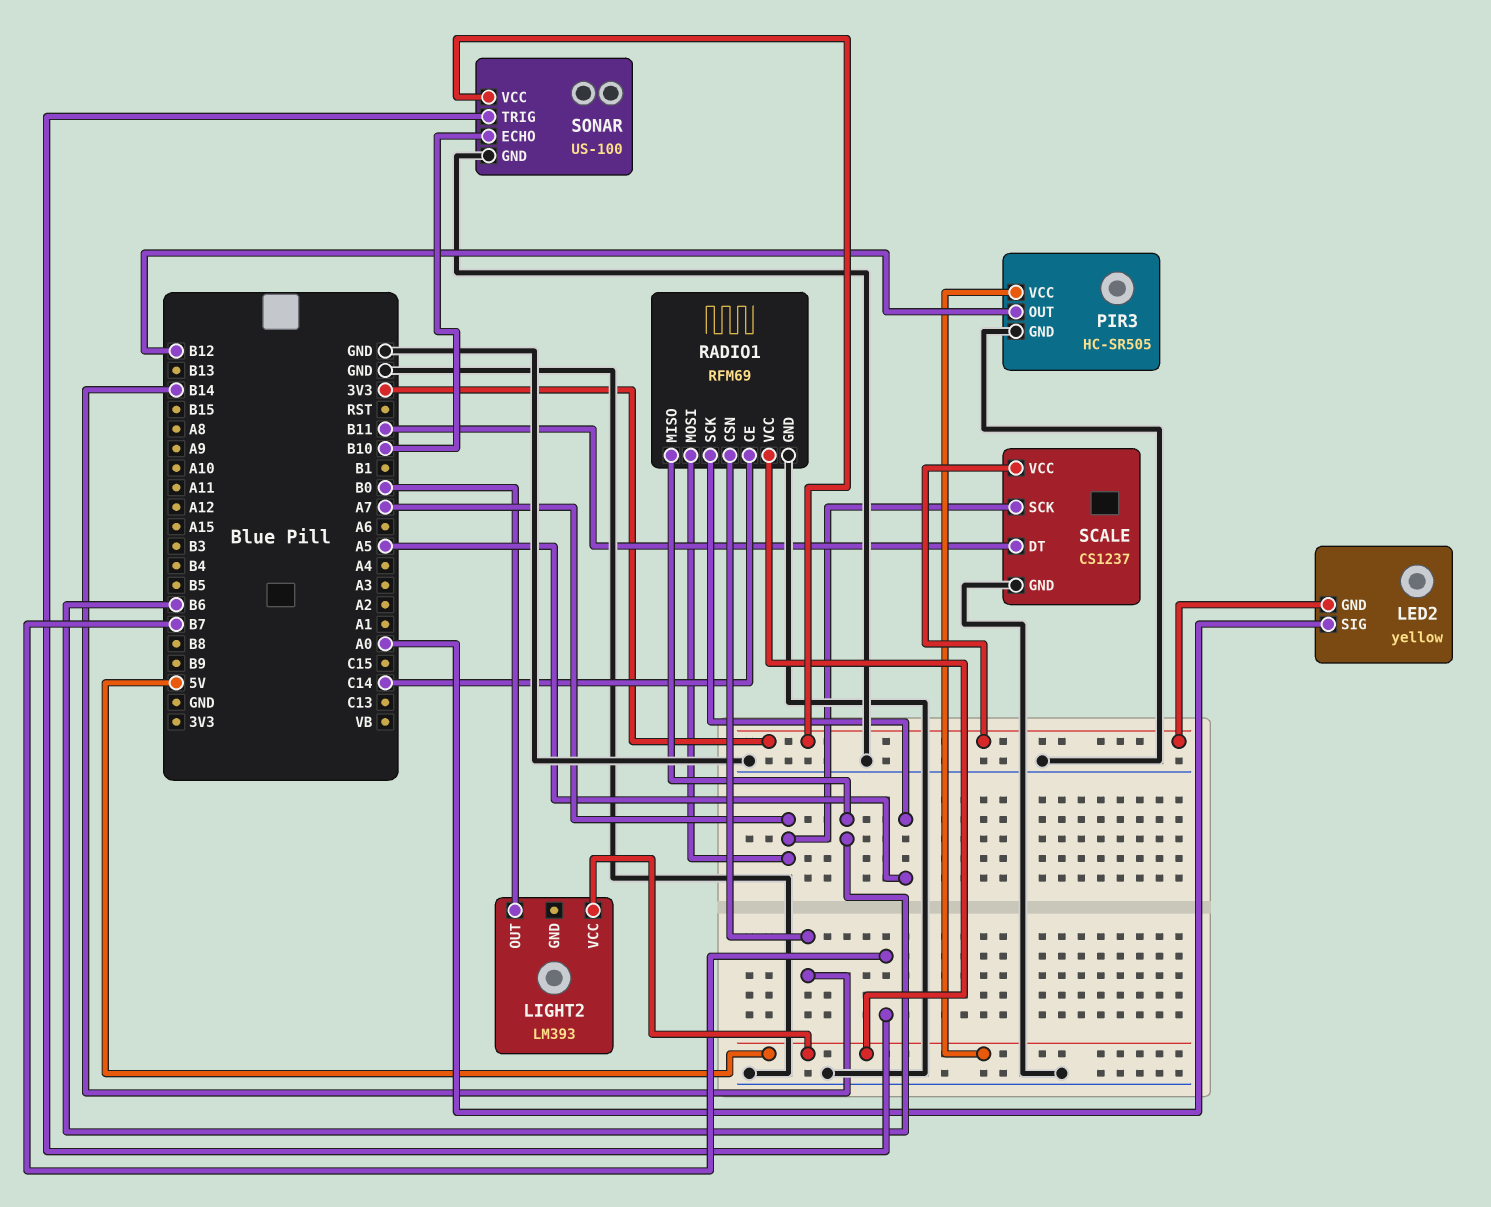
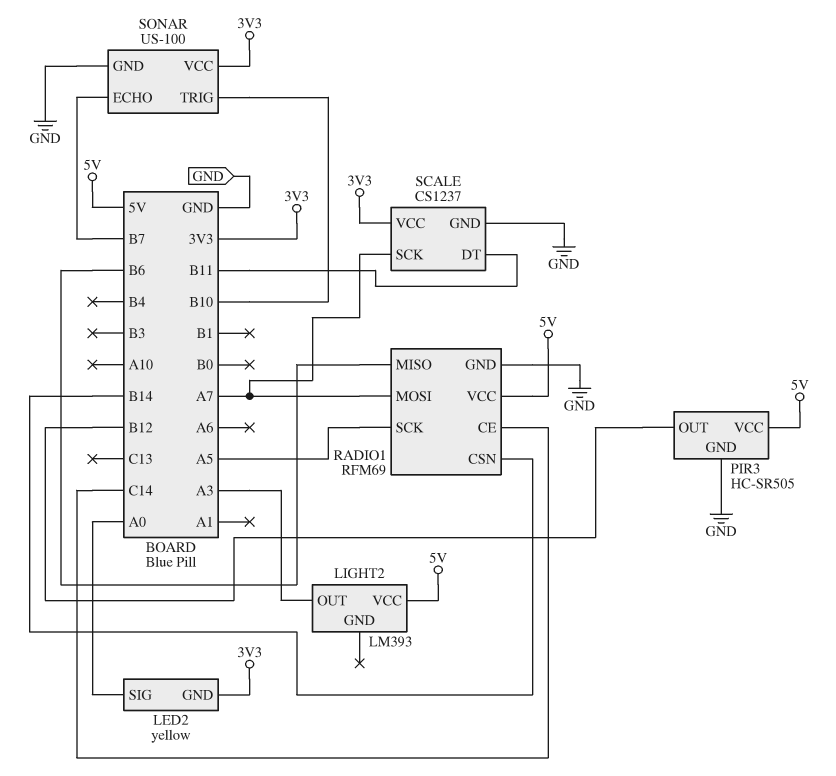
LIGHT2 pin OUT: B0 -> A3
SONAR pin ECHO: B10 -> B7
SONAR pin TRIG: B7 -> B10

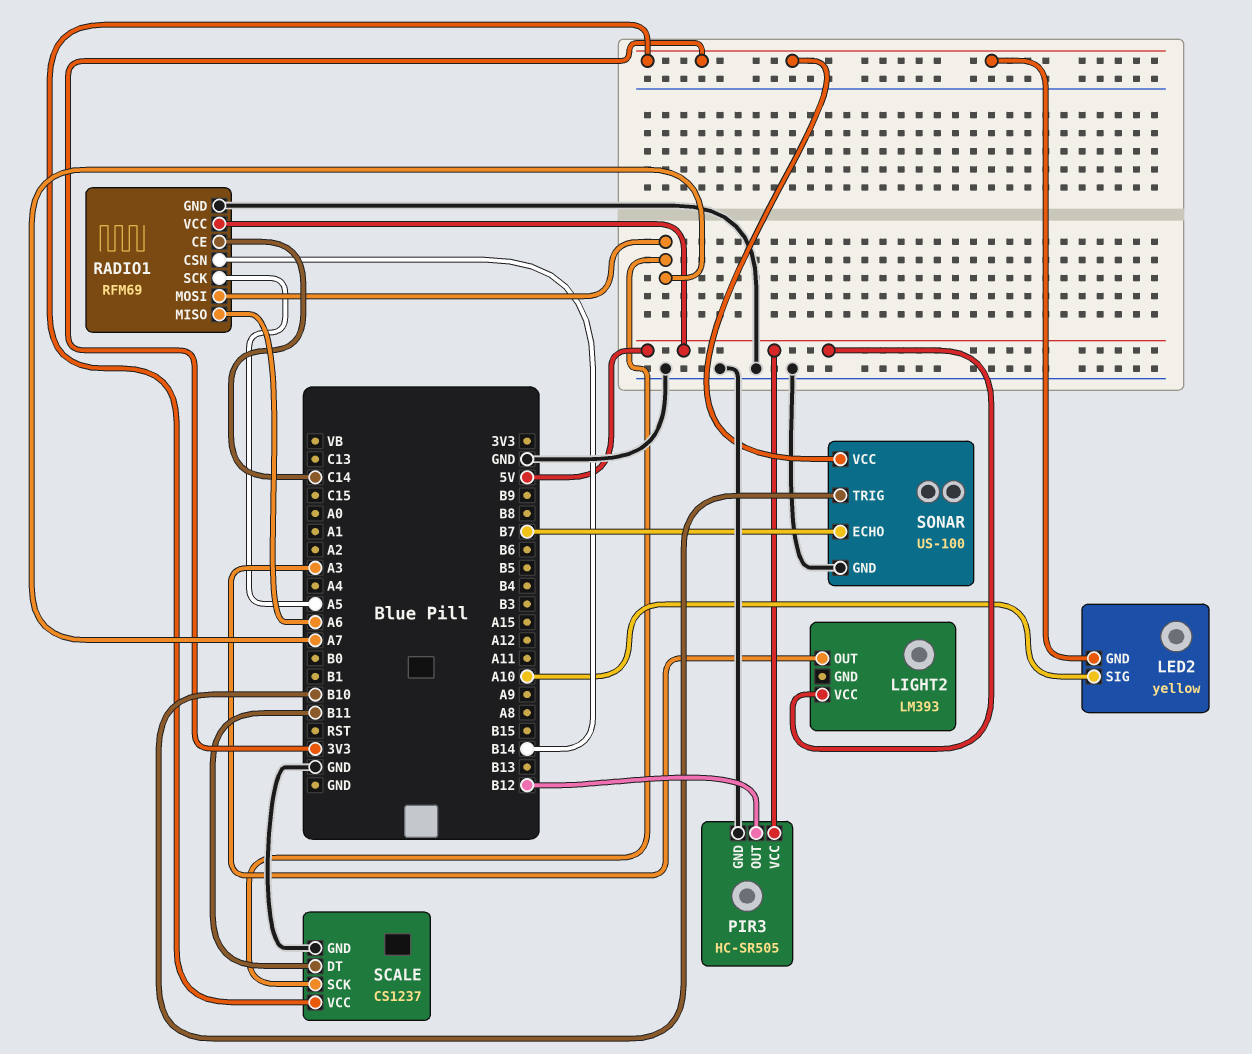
LED2 pin SIG: A0 -> A10
RADIO1 pin MISO: B6 -> A6

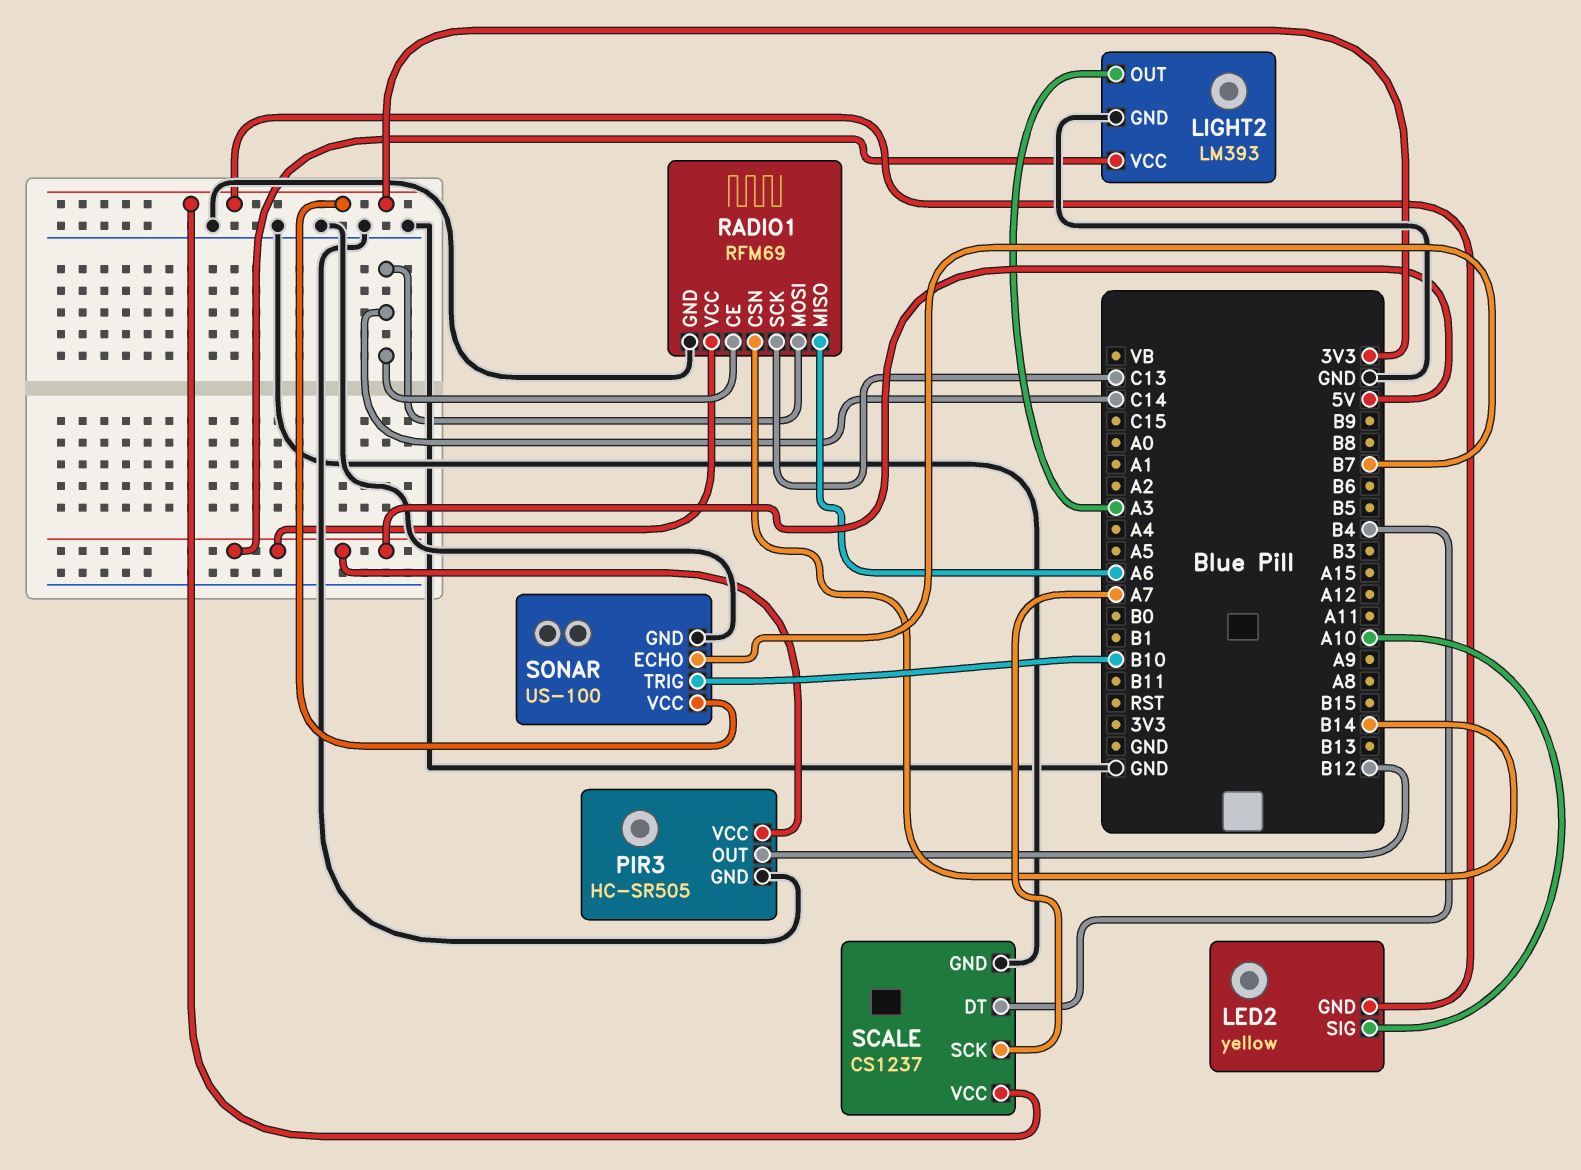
LIGHT2 pin GND: none -> GND
RADIO1 pin MOSI: A7 -> C14
RADIO1 pin SCK: A5 -> C13
SCALE pin DT: B11 -> B4

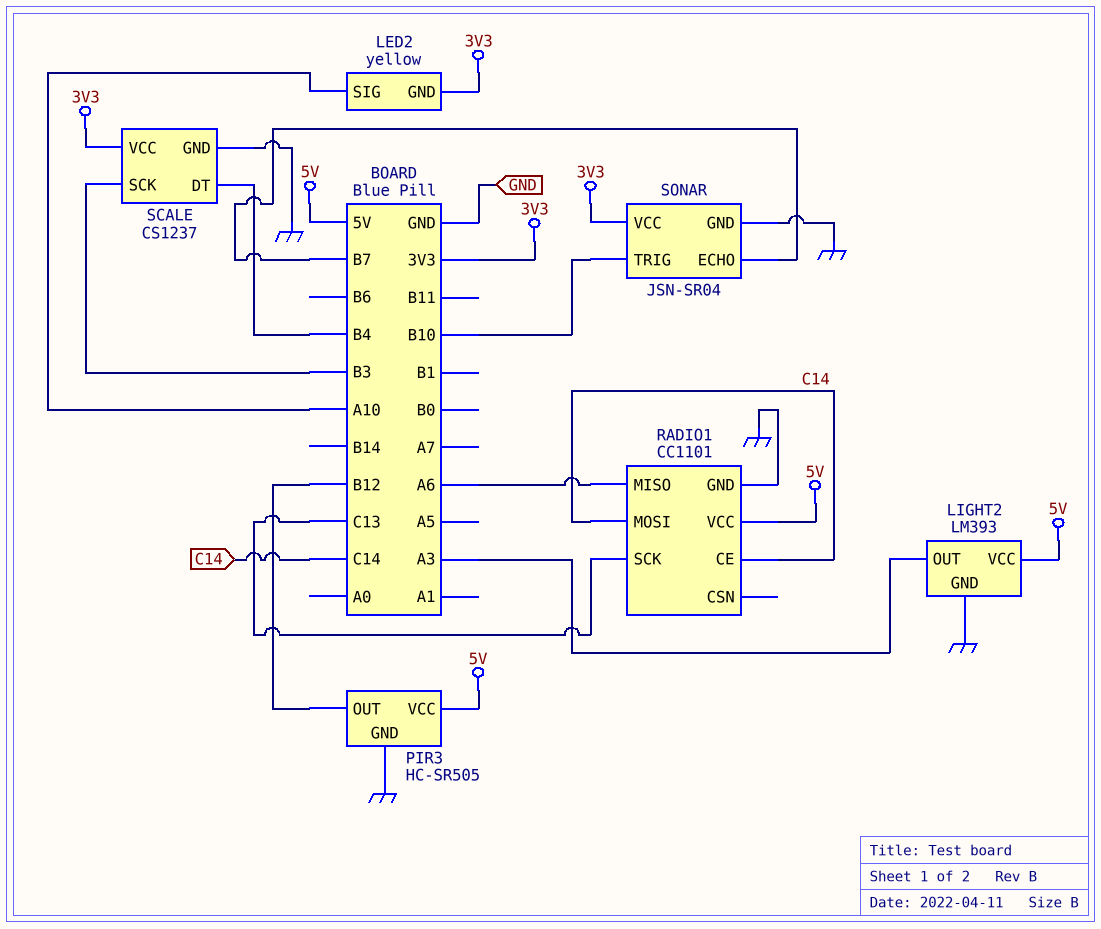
RADIO1: RFM69 -> CC1101
RADIO1 pin CSN: B14 -> none
SCALE pin SCK: A7 -> B3
SONAR: US-100 -> JSN-SR04

